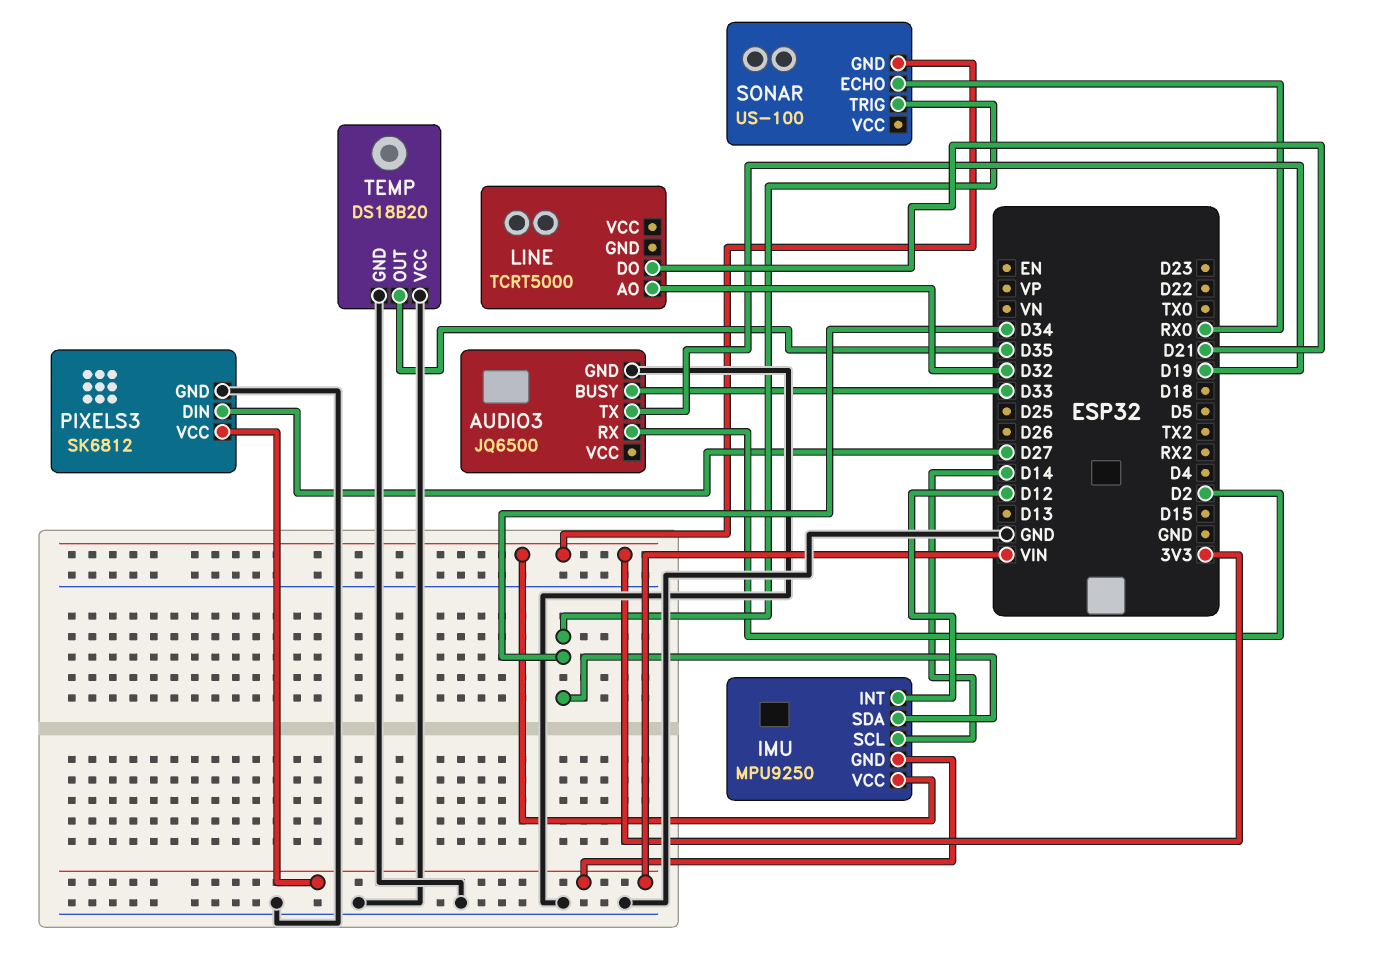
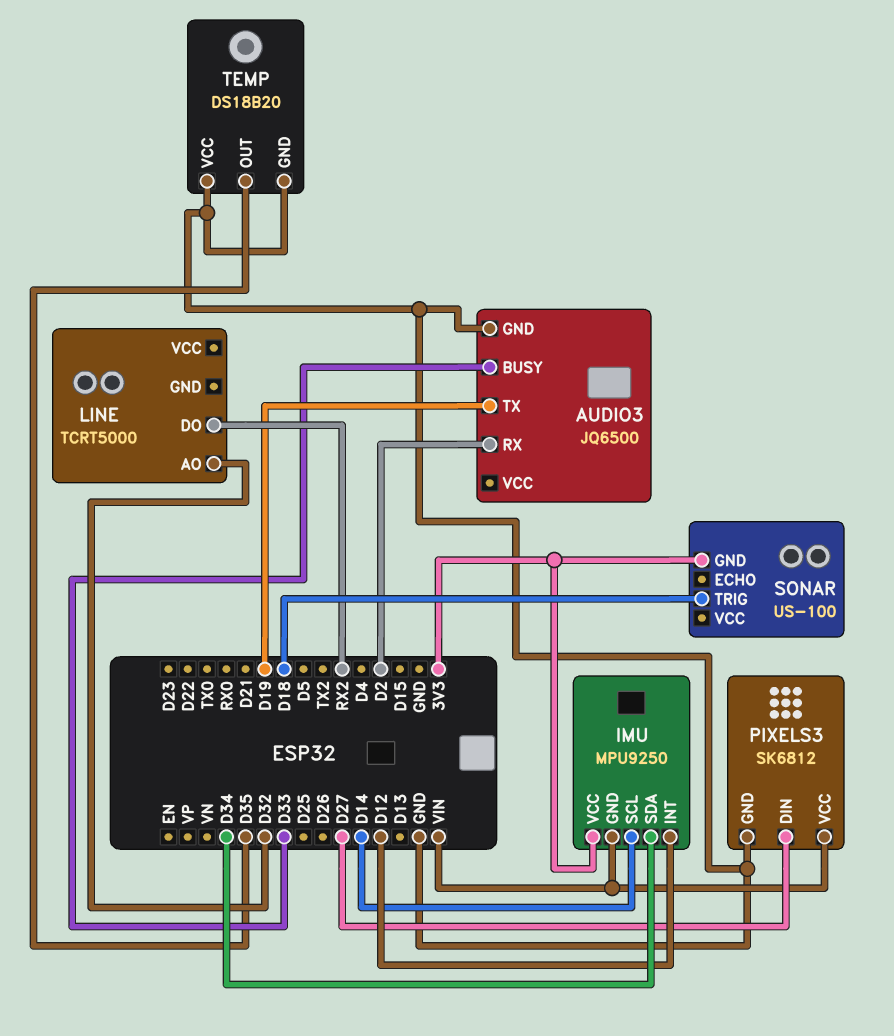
LINE pin DO: D21 -> RX2
SONAR pin ECHO: RX0 -> none
SONAR pin TRIG: D34 -> D18

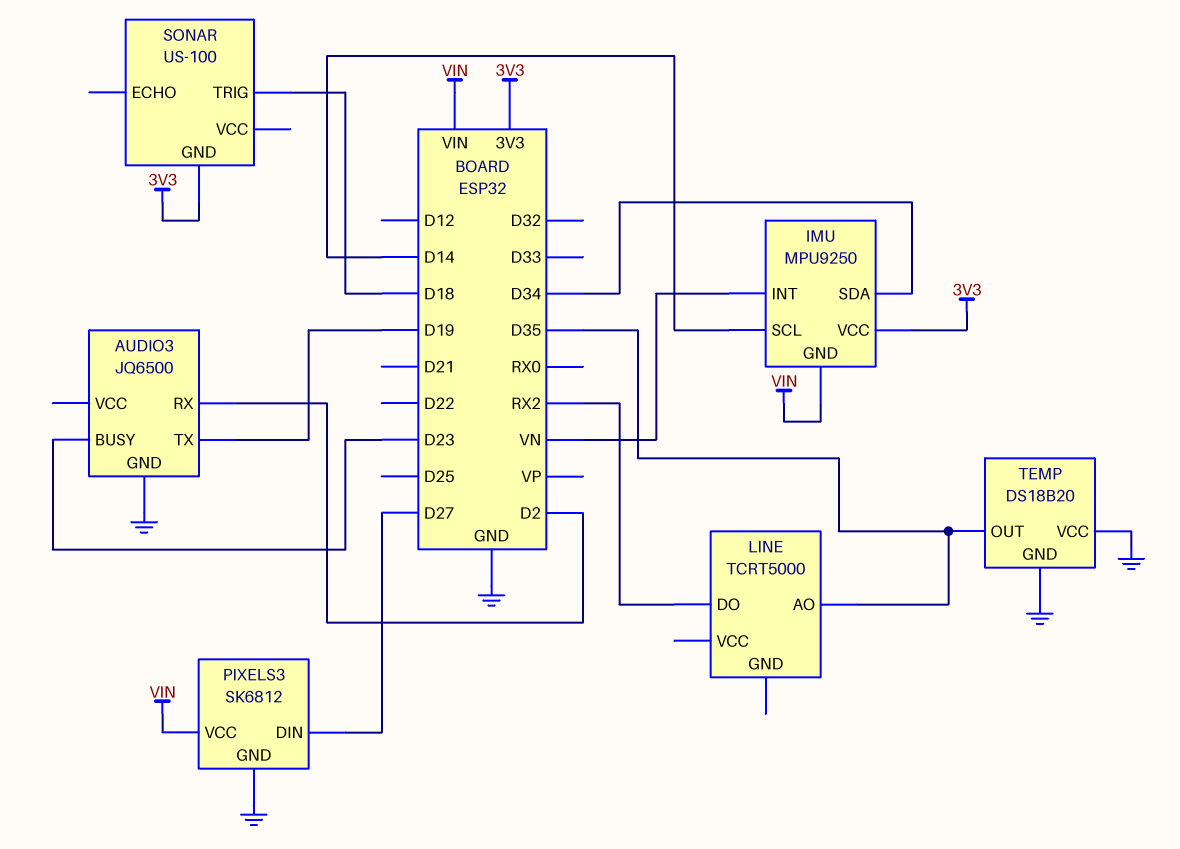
AUDIO3 pin BUSY: D33 -> D23
IMU pin INT: D12 -> VN
LINE pin AO: D32 -> D35

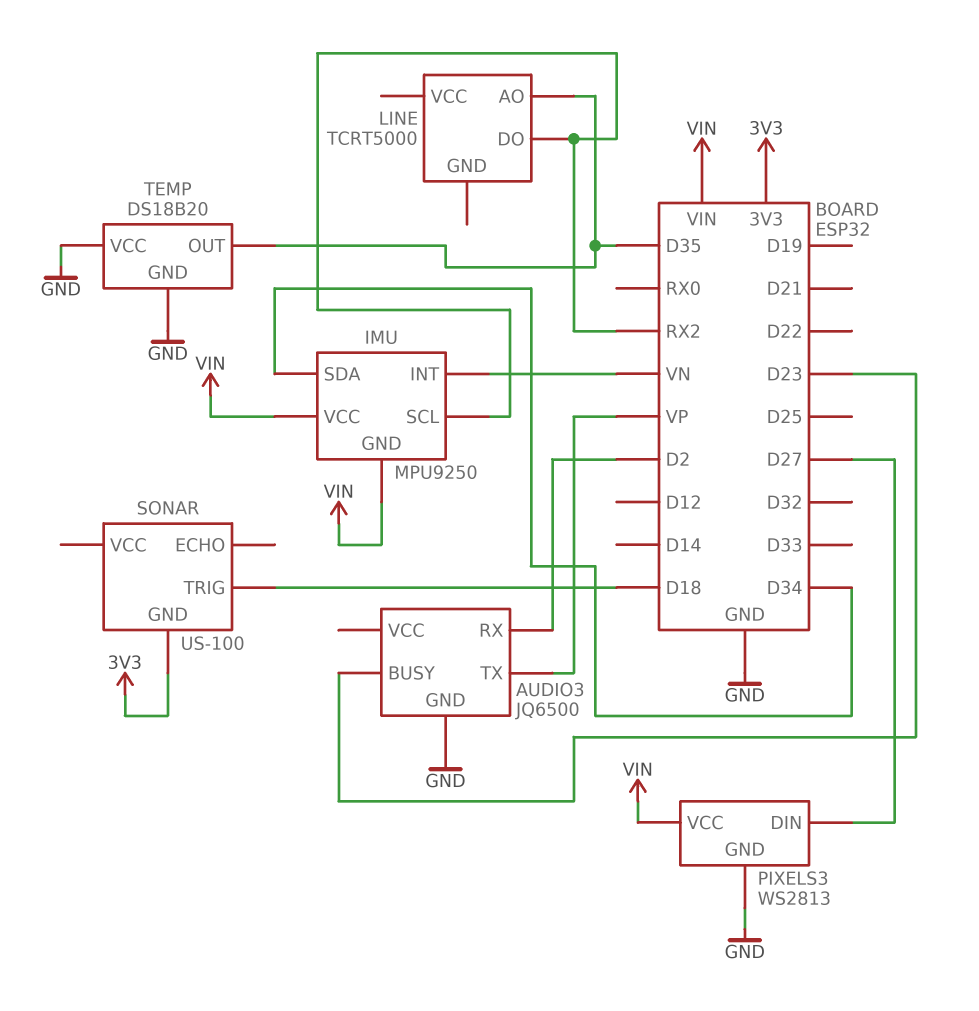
AUDIO3 pin TX: D19 -> VP
IMU pin SCL: D14 -> RX2
IMU pin VCC: 3V3 -> VIN
PIXELS3: SK6812 -> WS2813

